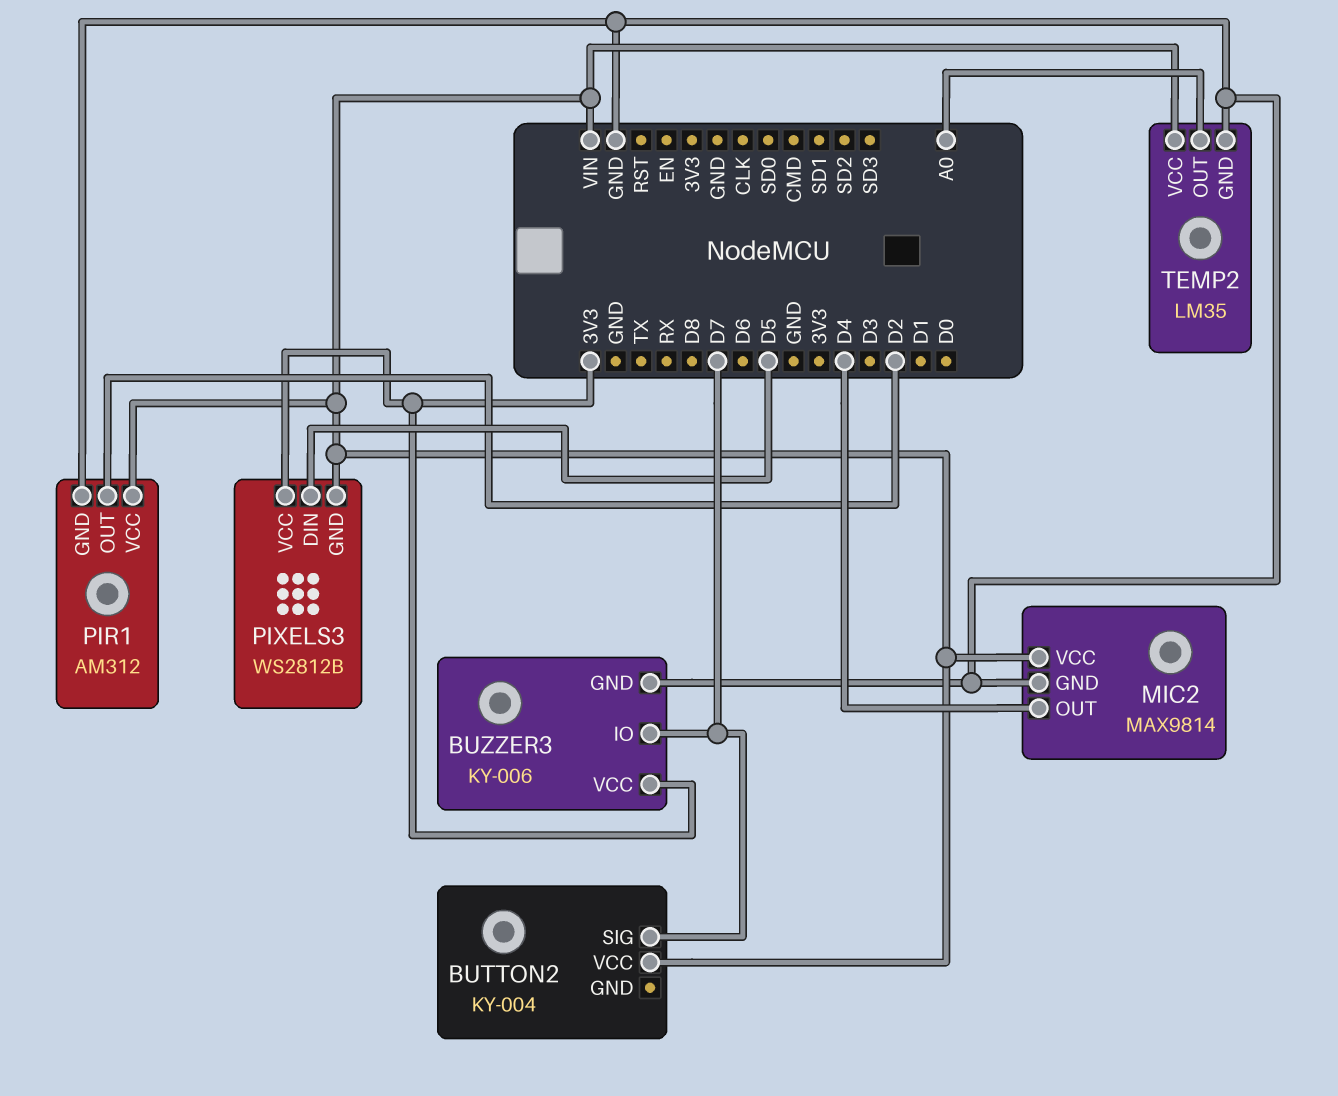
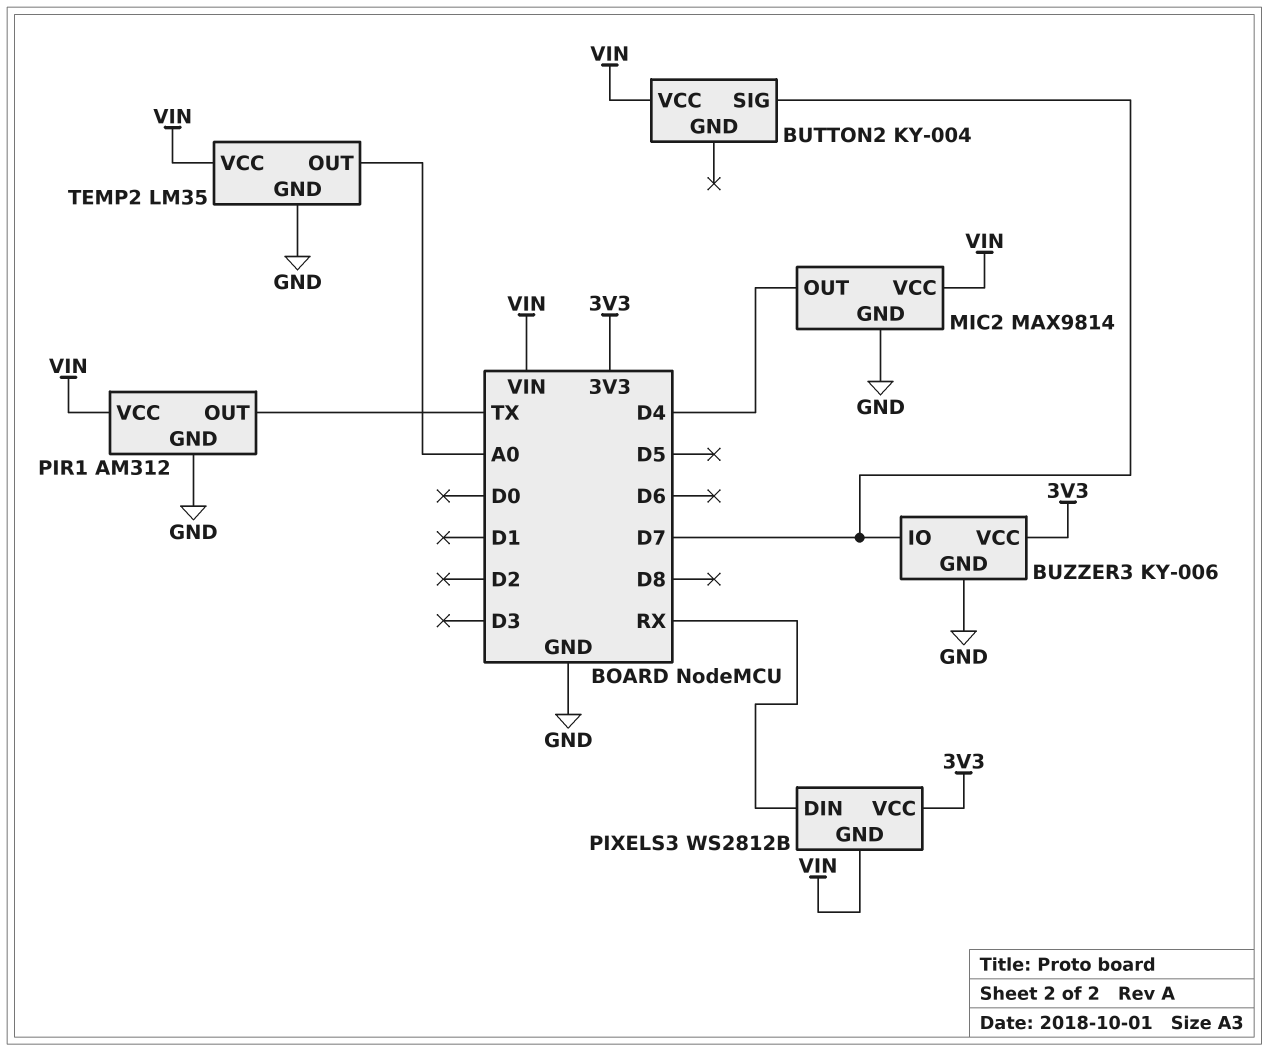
PIR1 pin OUT: D2 -> TX
PIXELS3 pin DIN: D5 -> RX

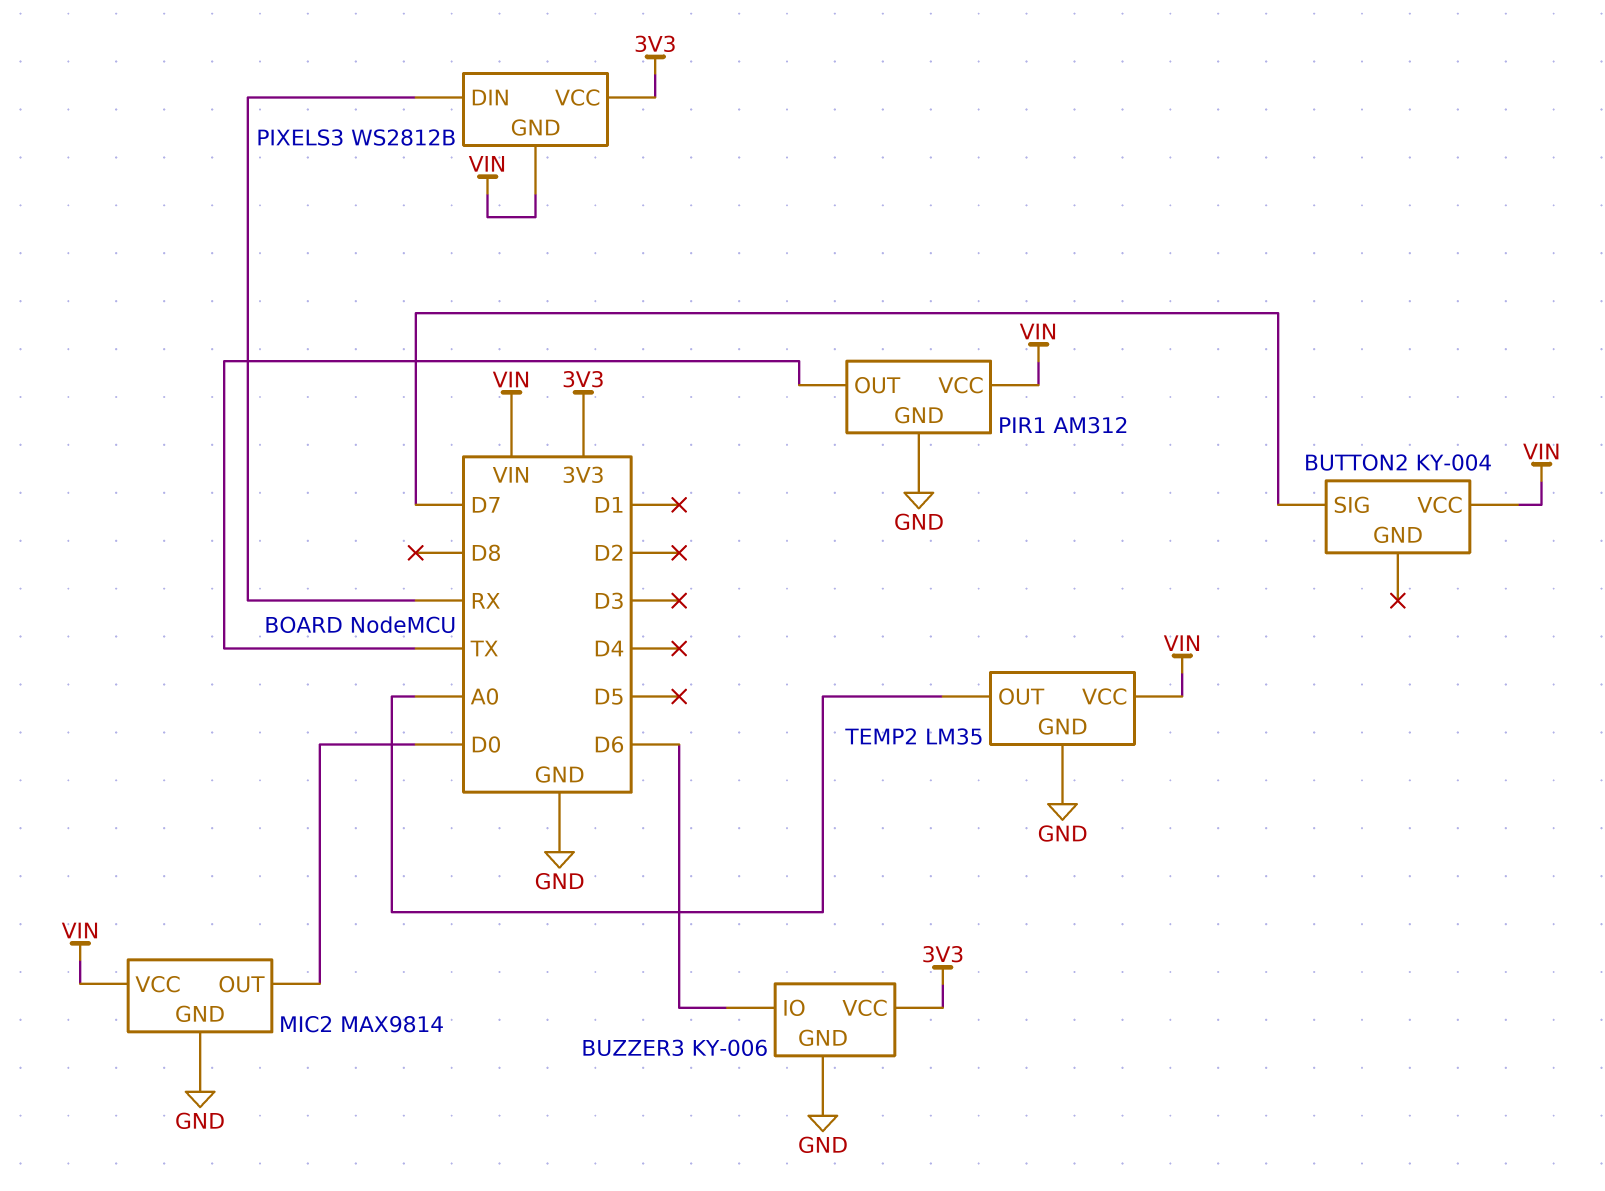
BUZZER3 pin IO: D7 -> D6
MIC2 pin OUT: D4 -> D0

